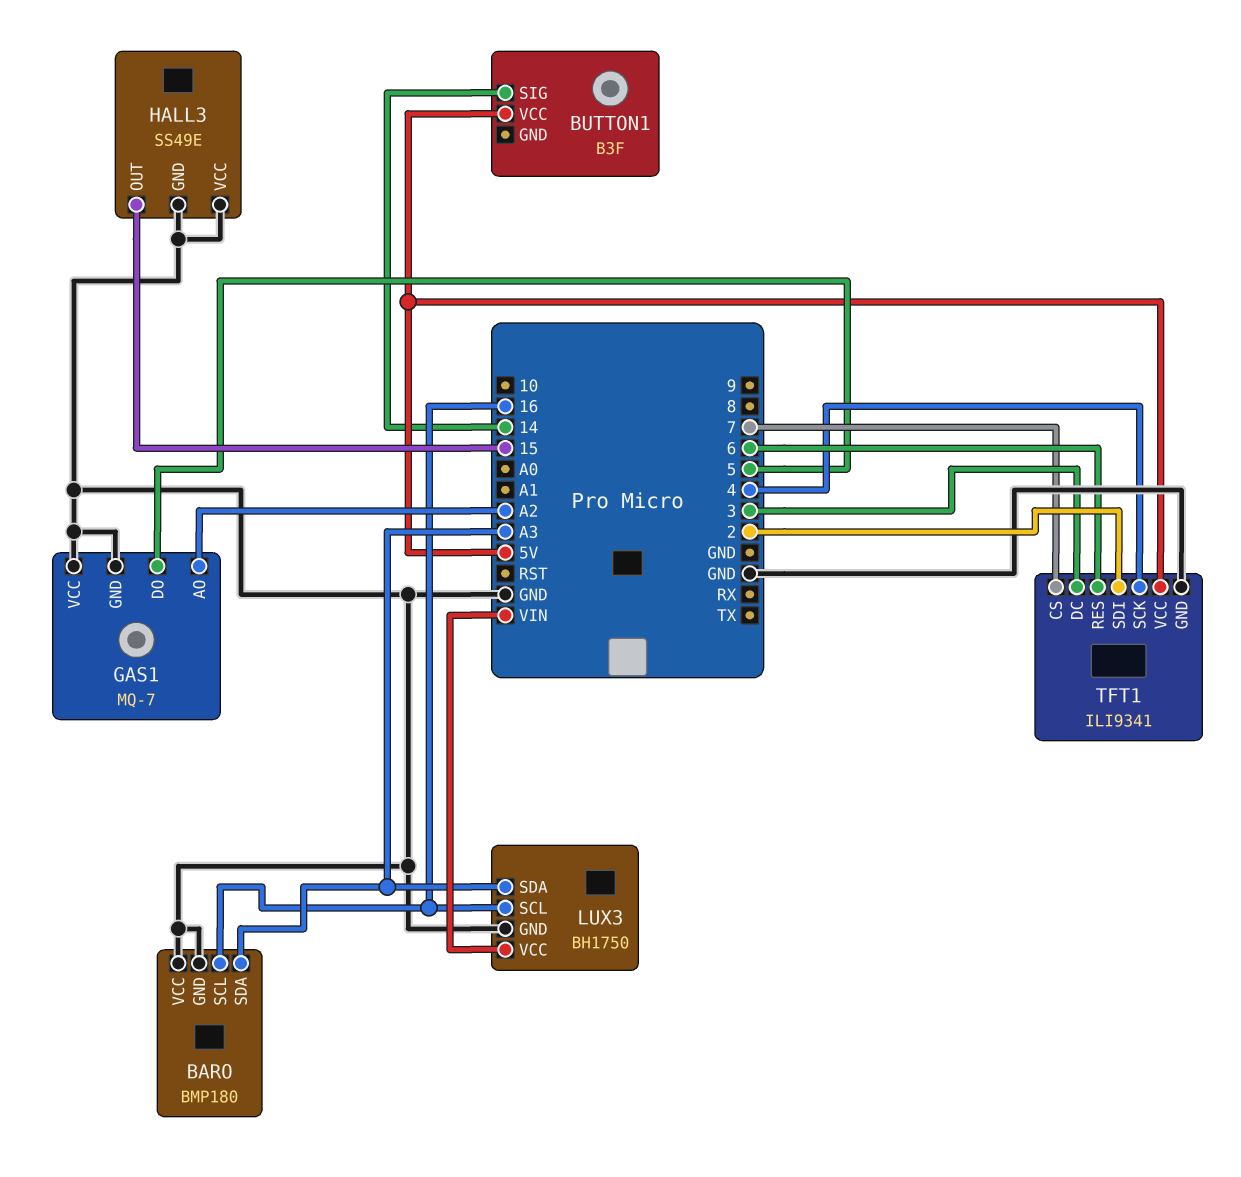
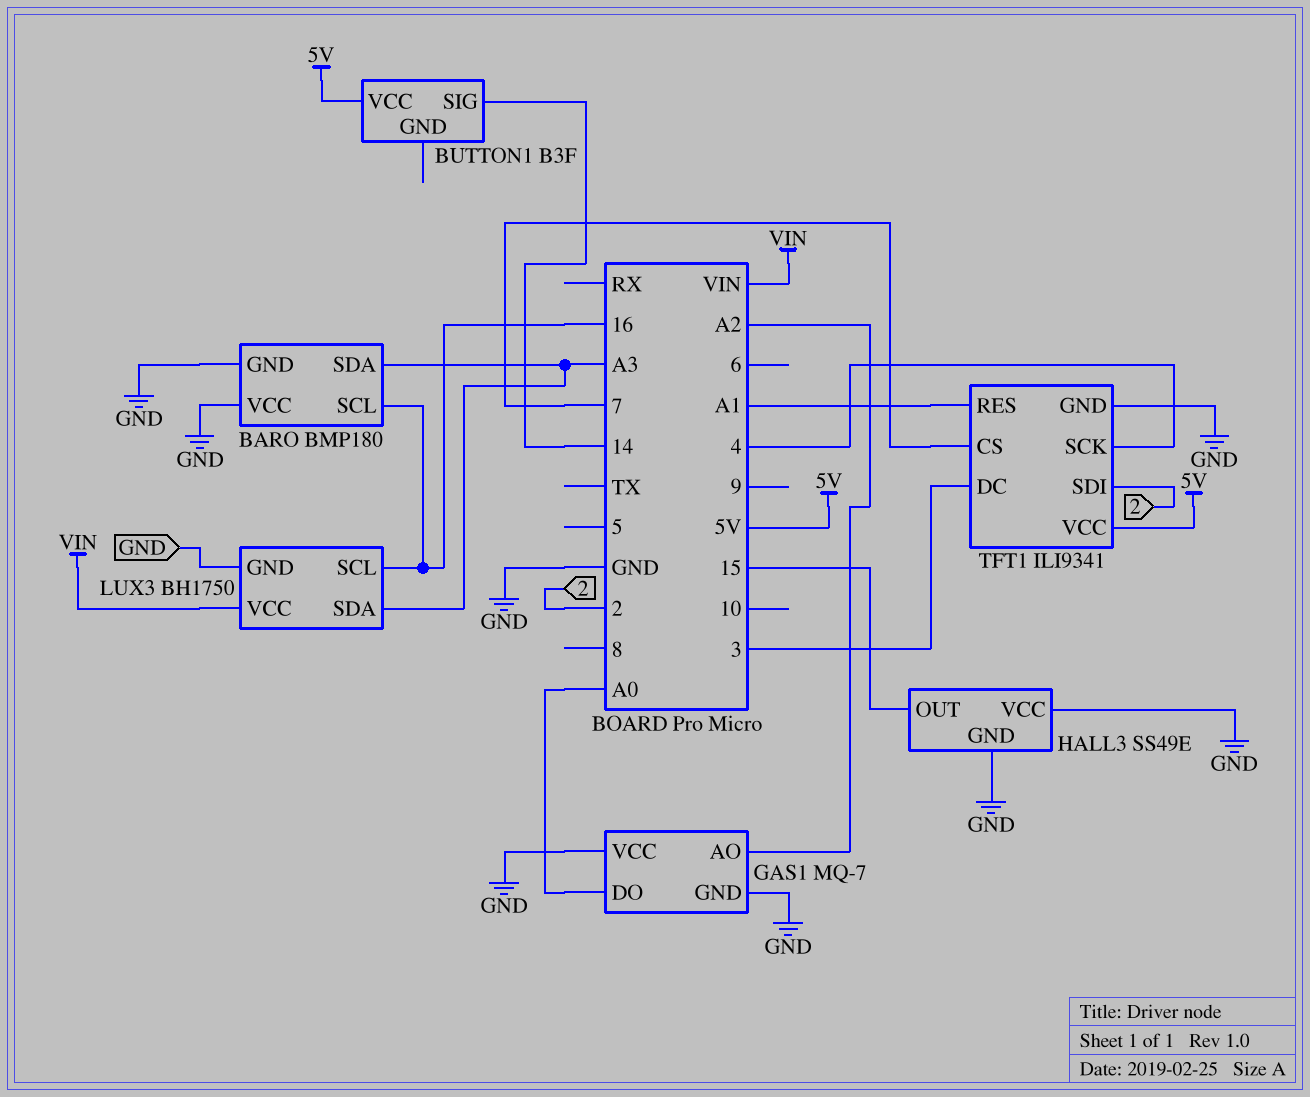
GAS1 pin DO: 5 -> A0
TFT1 pin RES: 6 -> A1

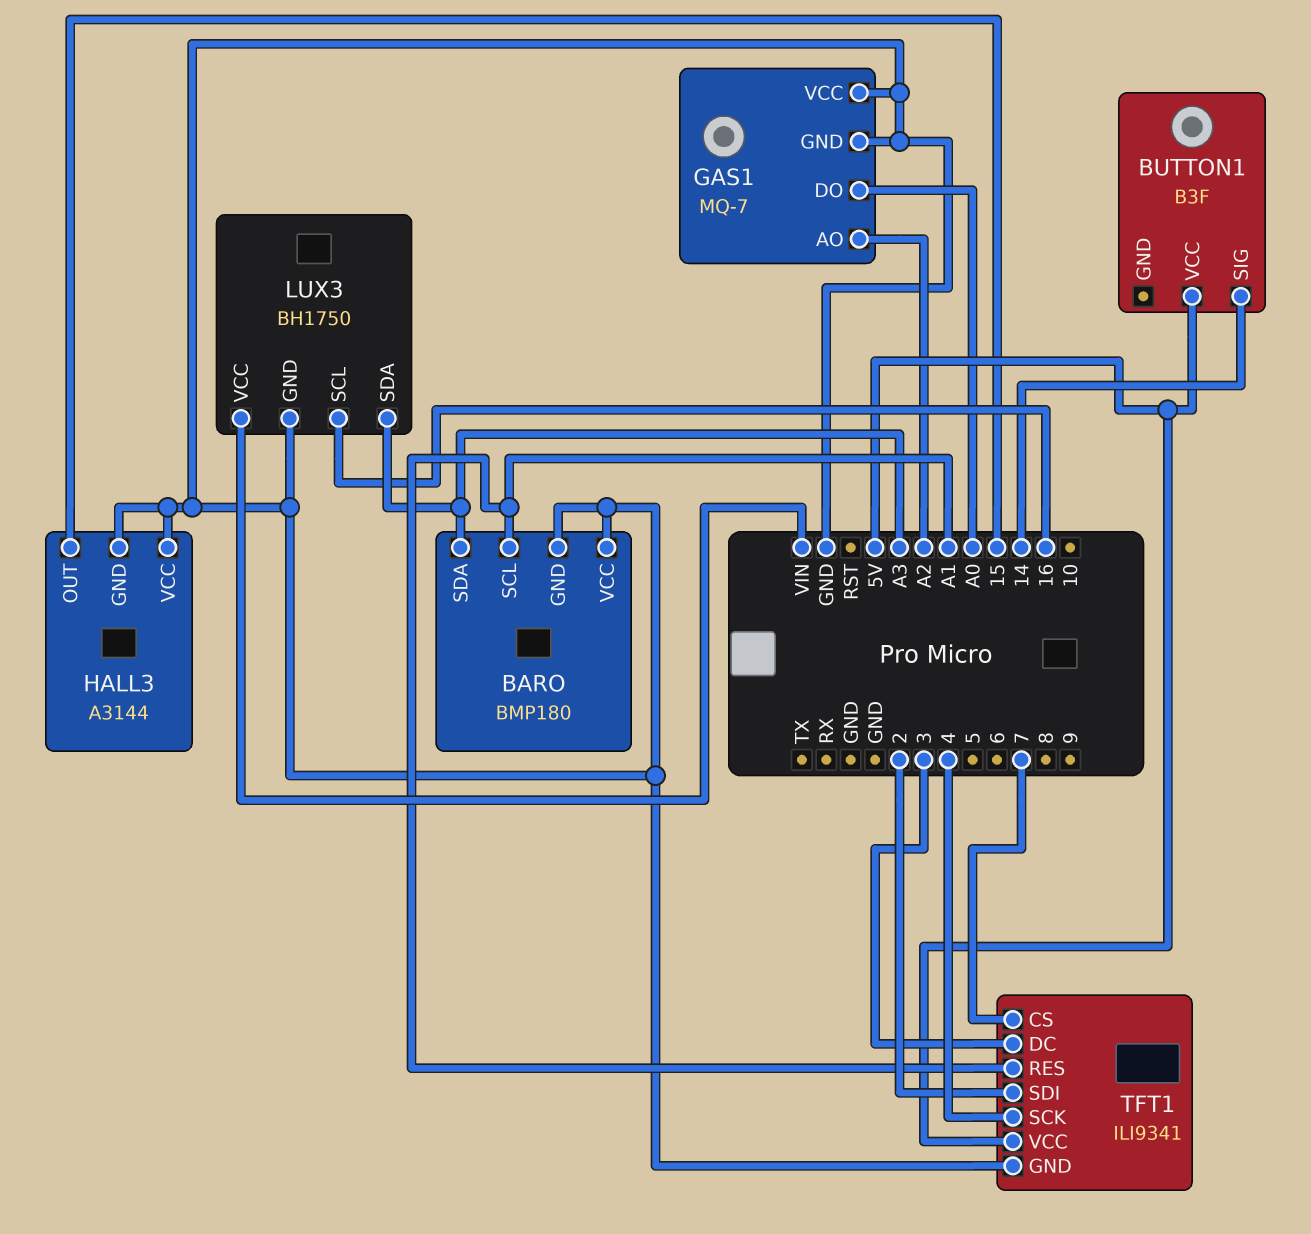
BARO pin SCL: 16 -> A1
HALL3: SS49E -> A3144

